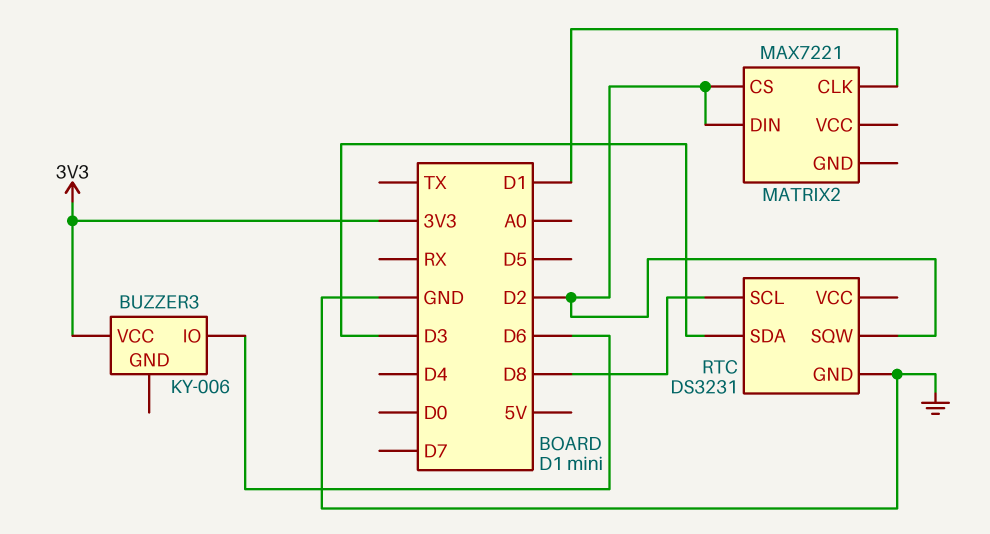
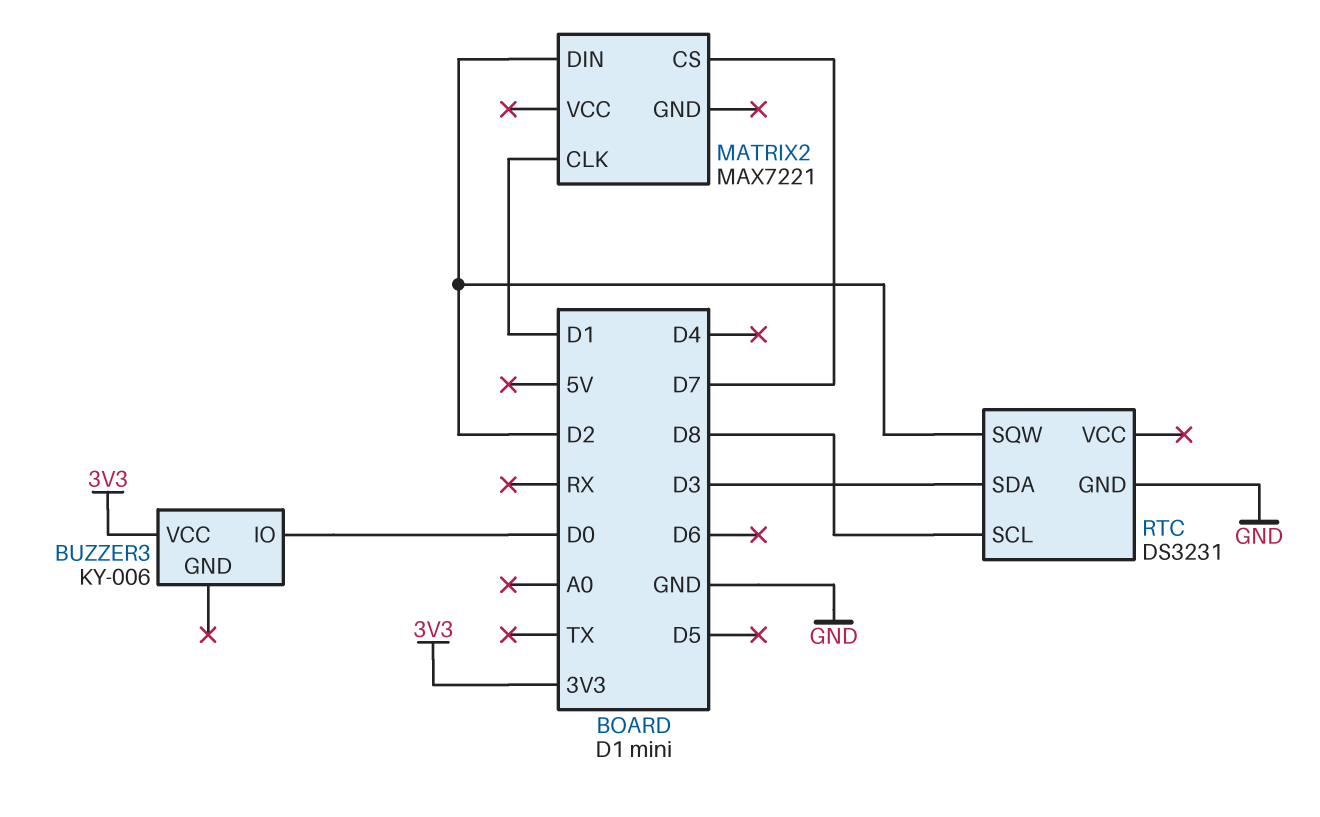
BUZZER3 pin IO: D6 -> D0
MATRIX2 pin CS: D2 -> D7

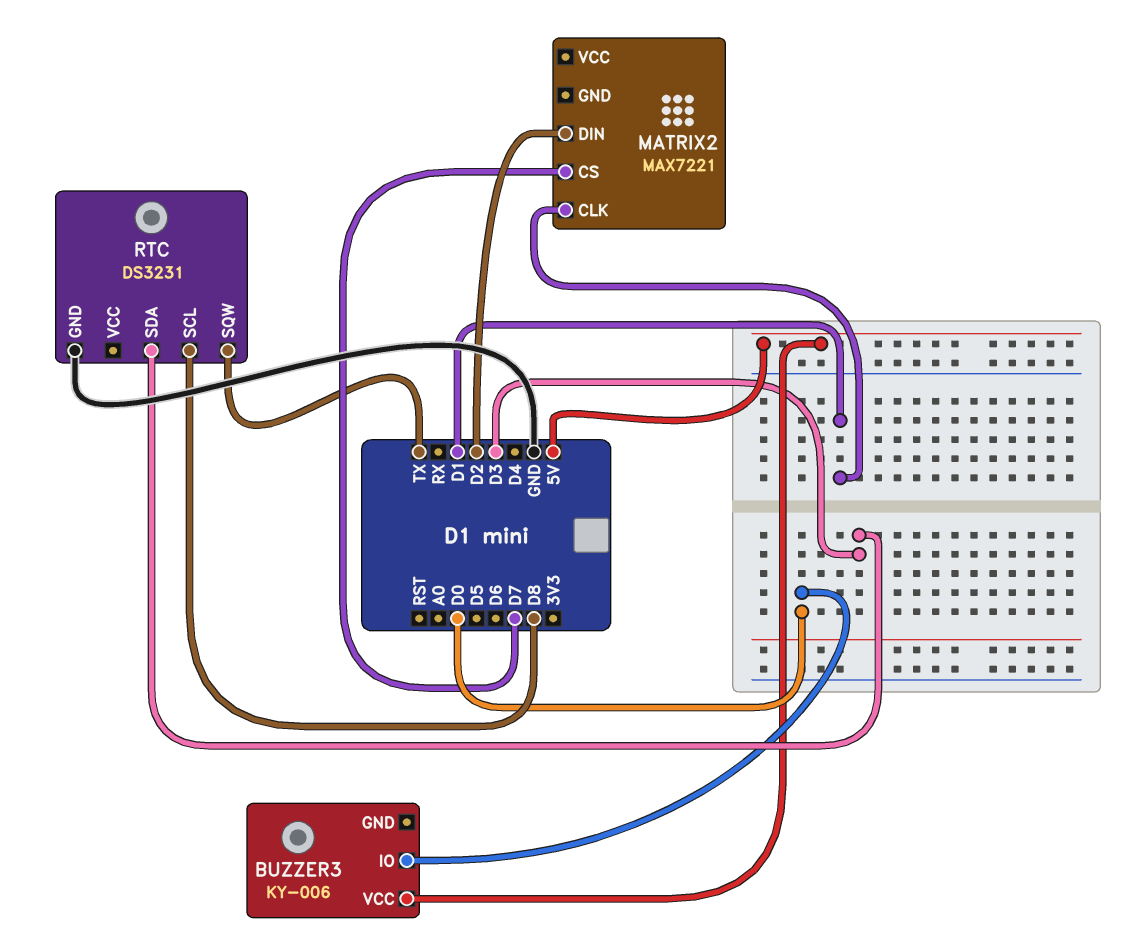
BUZZER3 pin VCC: 3V3 -> 5V
RTC pin SQW: D2 -> TX

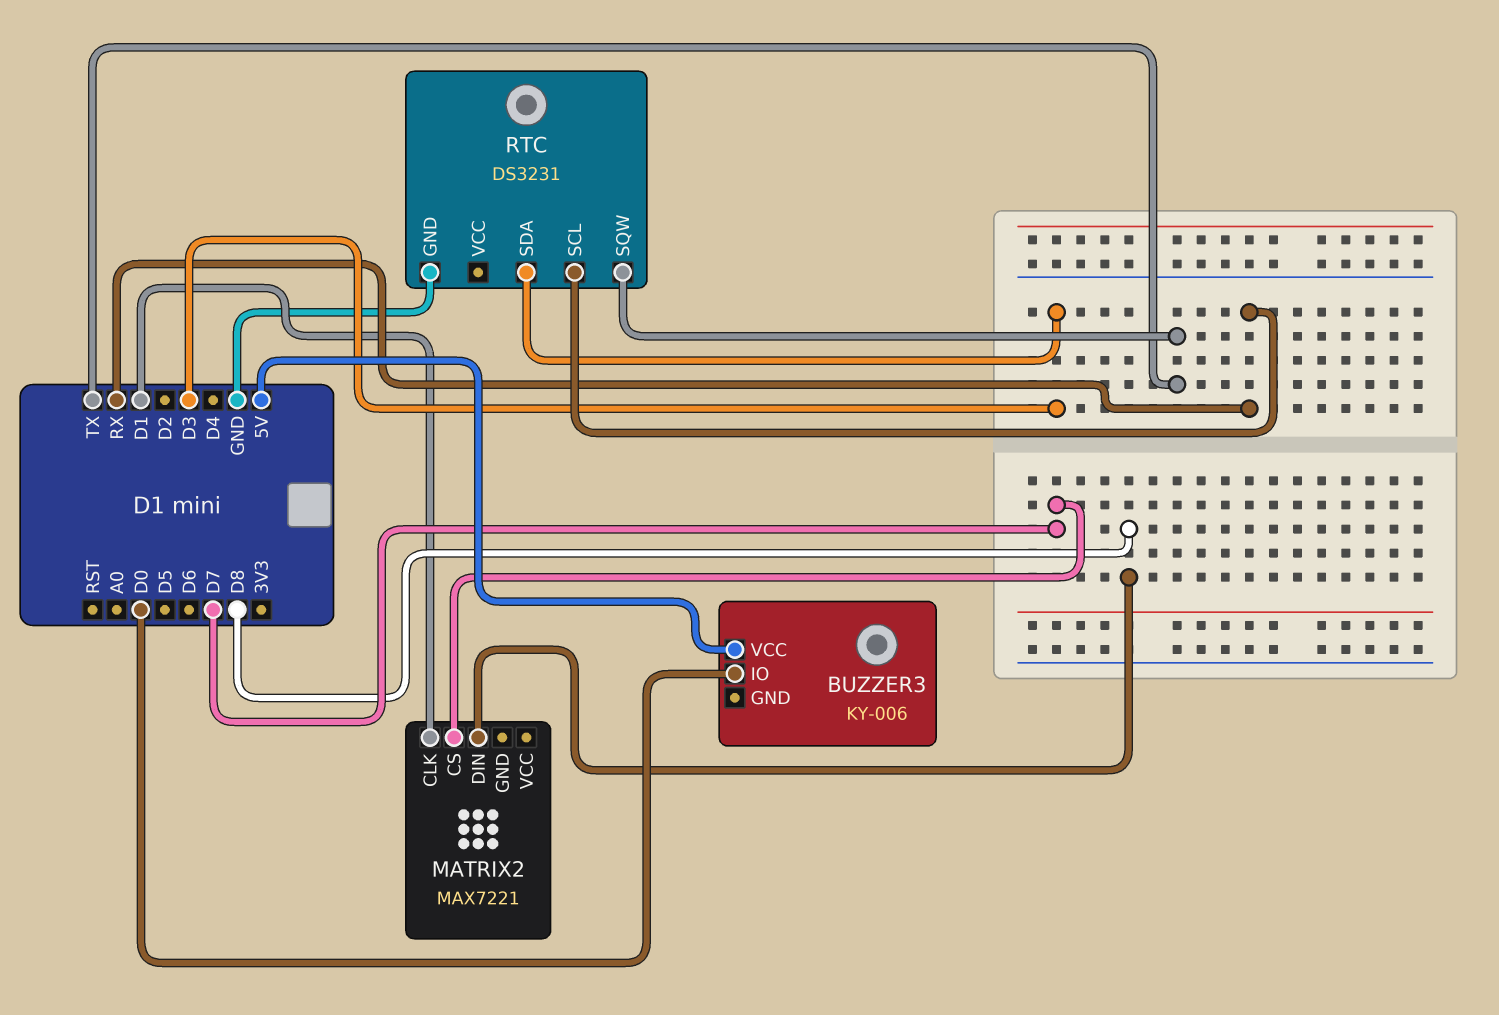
MATRIX2 pin DIN: D2 -> D8
RTC pin SCL: D8 -> RX

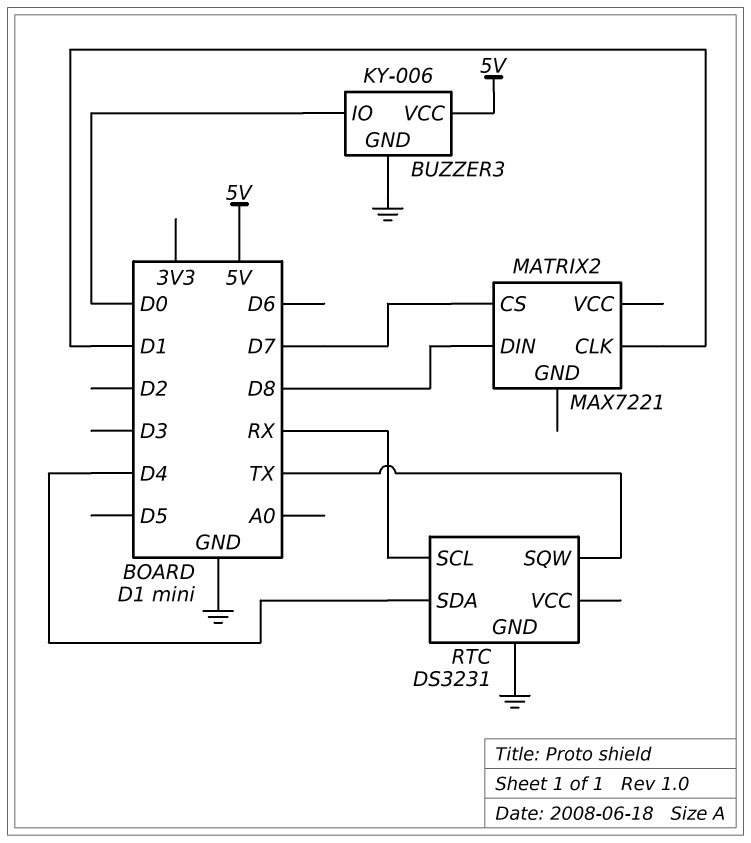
BUZZER3 pin GND: none -> GND
RTC pin SDA: D3 -> D4

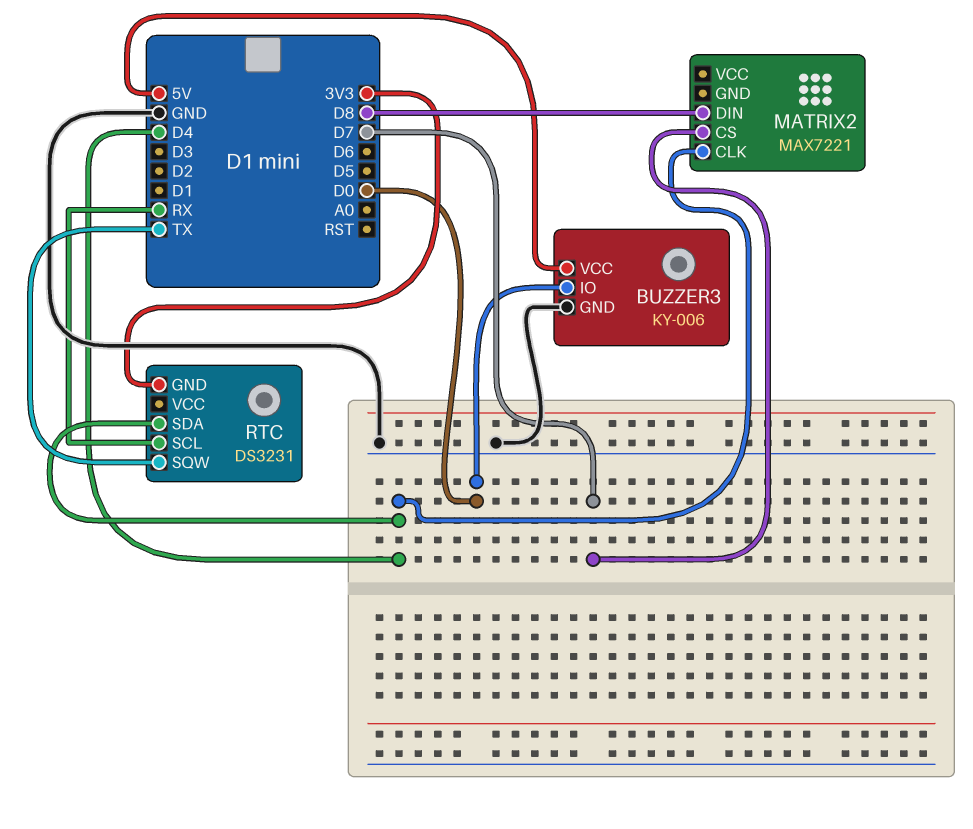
MATRIX2 pin CLK: D1 -> D4
RTC pin GND: GND -> 3V3

